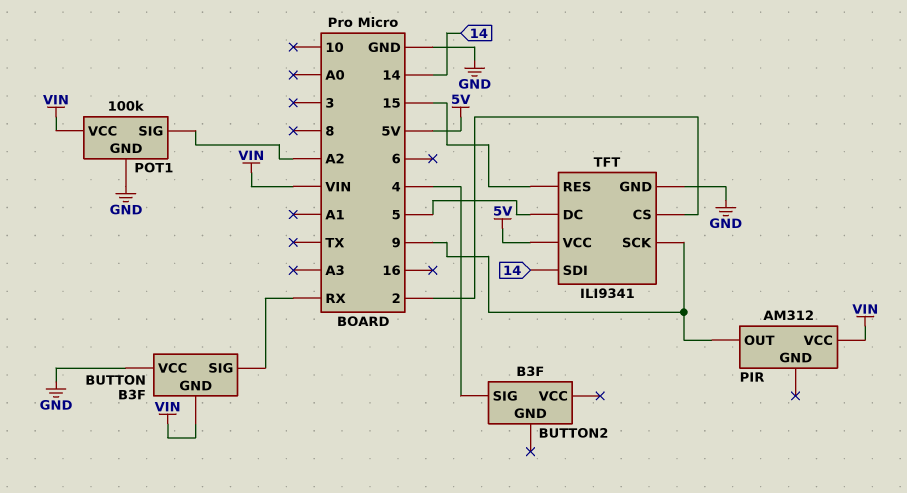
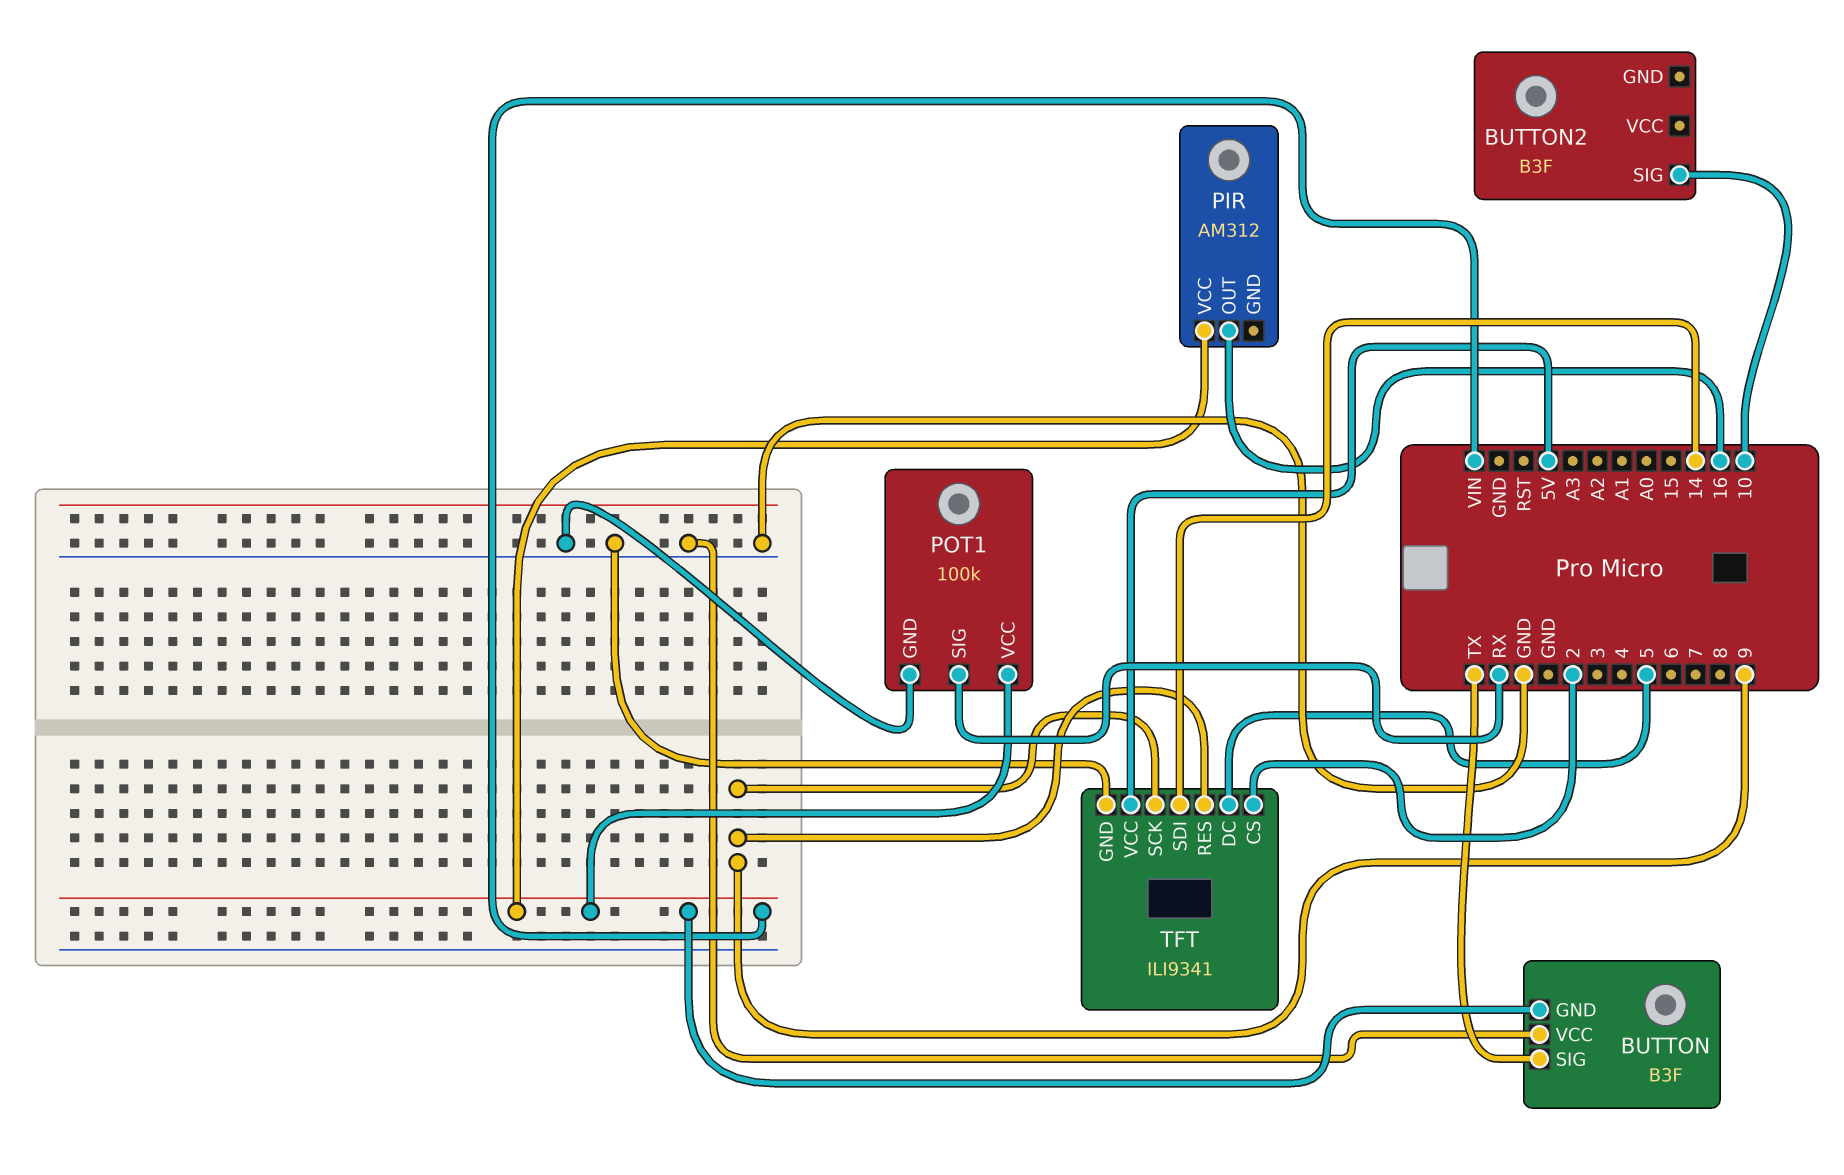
BUTTON pin SIG: RX -> TX
BUTTON2 pin SIG: 4 -> 10
PIR pin OUT: 9 -> 16
POT1 pin SIG: A2 -> RX
TFT pin RES: 15 -> 9

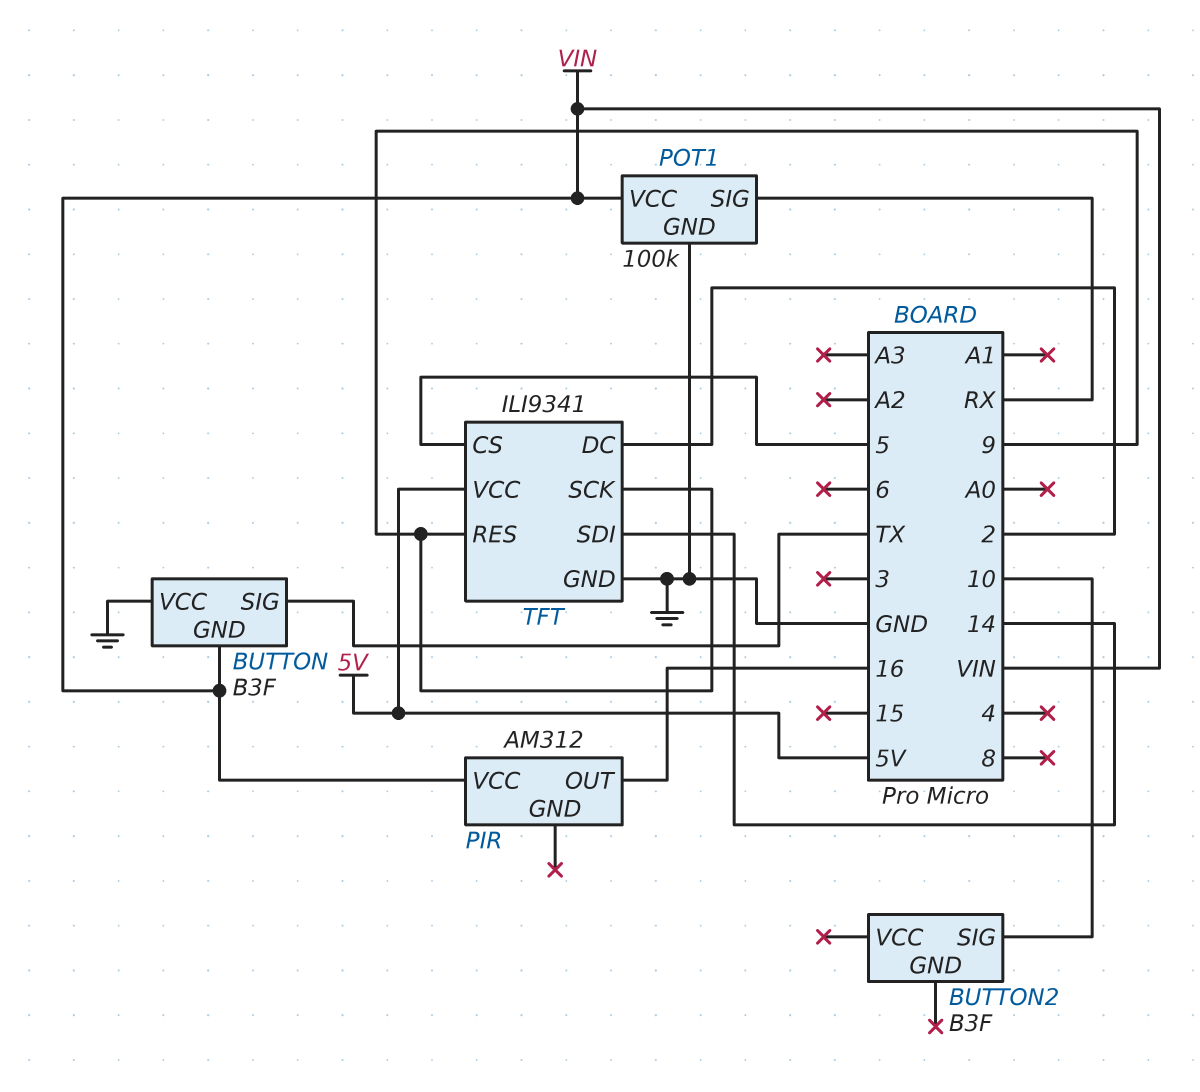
TFT pin CS: 2 -> 5
TFT pin DC: 5 -> 2

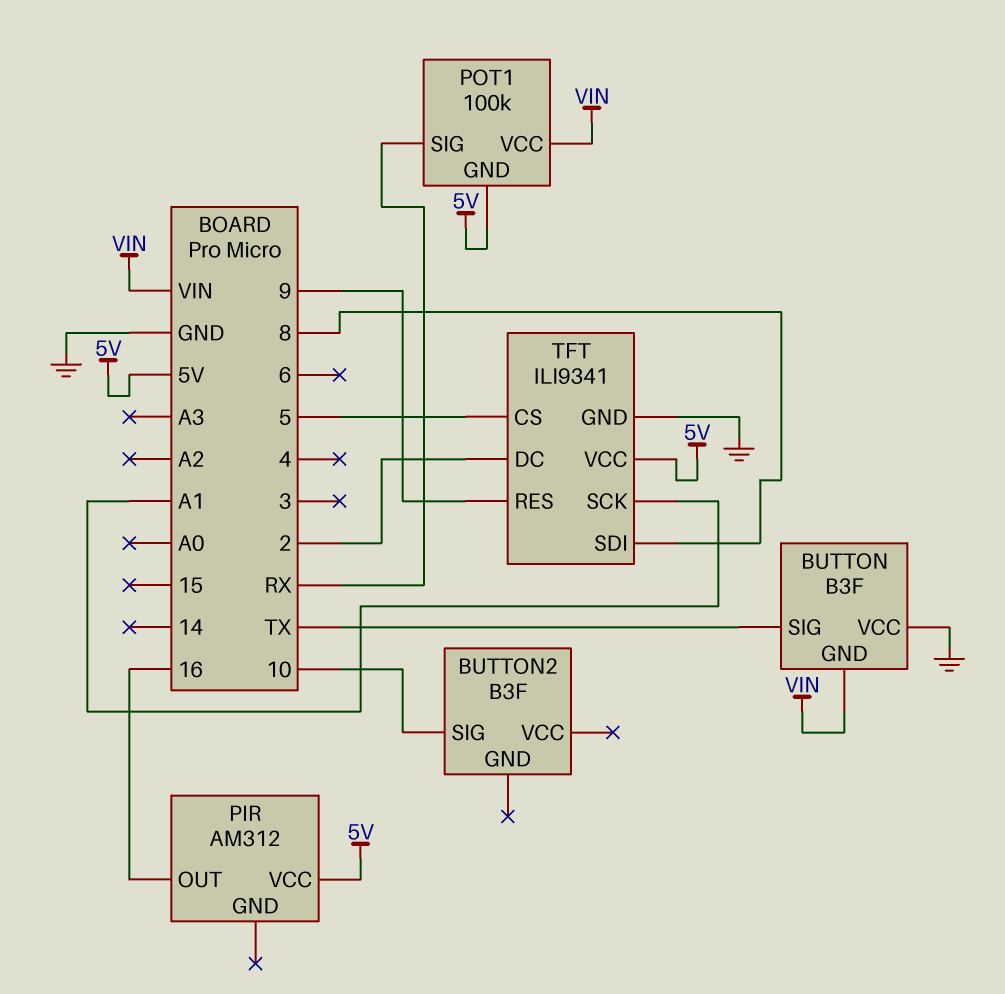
PIR pin VCC: VIN -> 5V
POT1 pin GND: GND -> 5V
TFT pin SCK: 9 -> A1
TFT pin SDI: 14 -> 8

